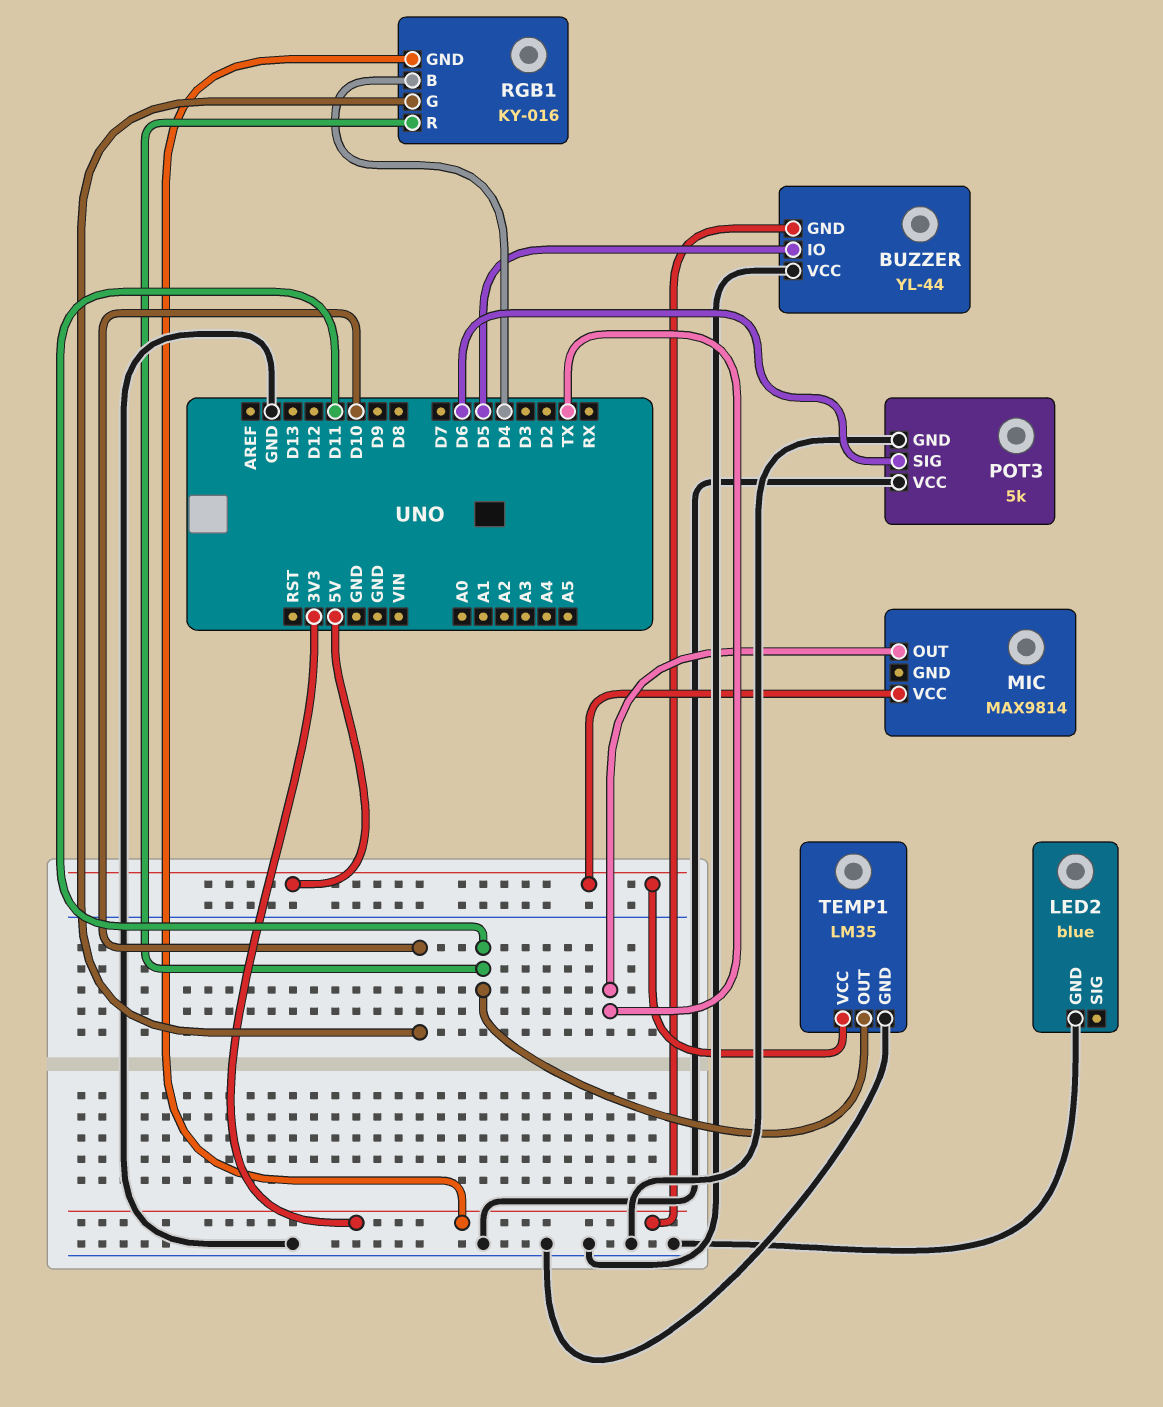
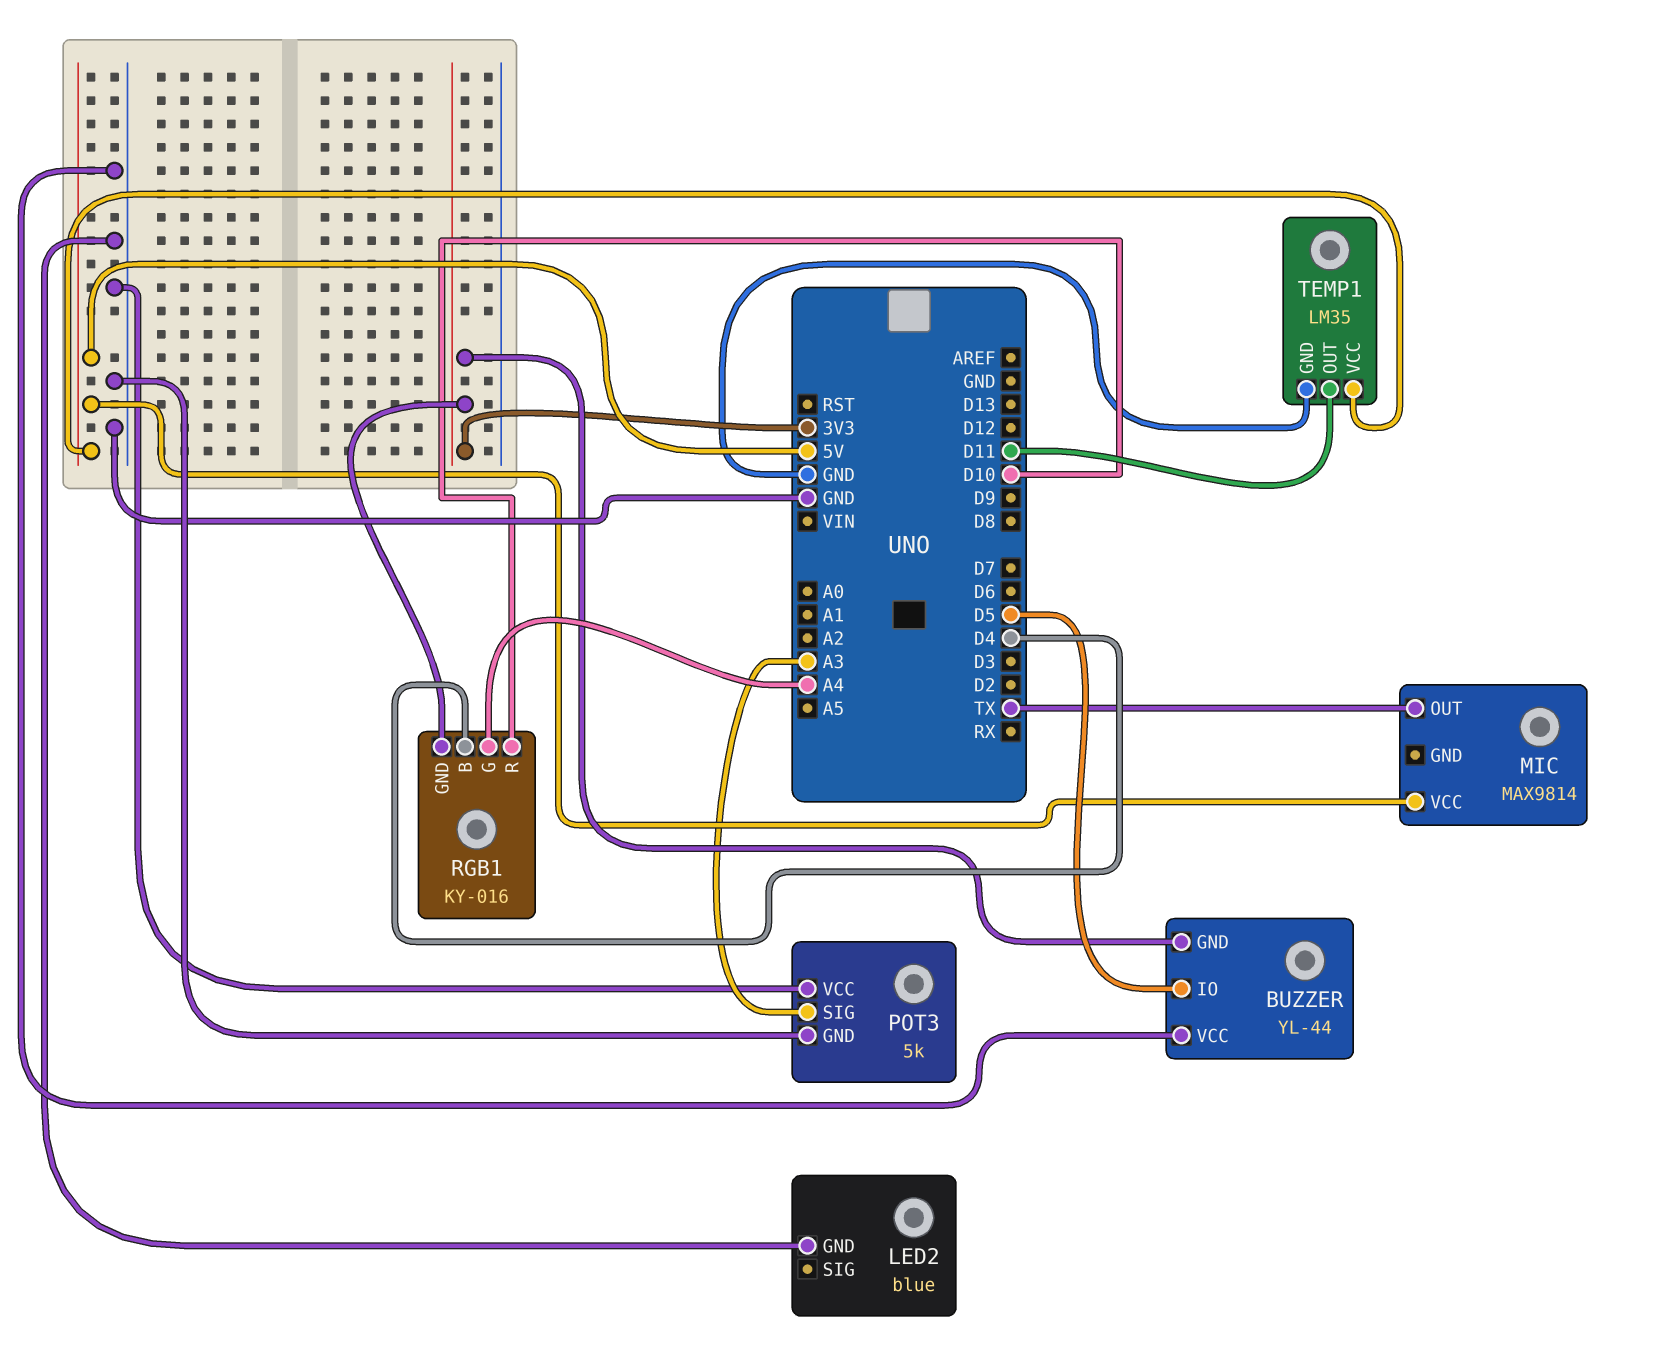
POT3 pin SIG: D6 -> A3
RGB1 pin G: D10 -> A4
RGB1 pin R: D11 -> D10

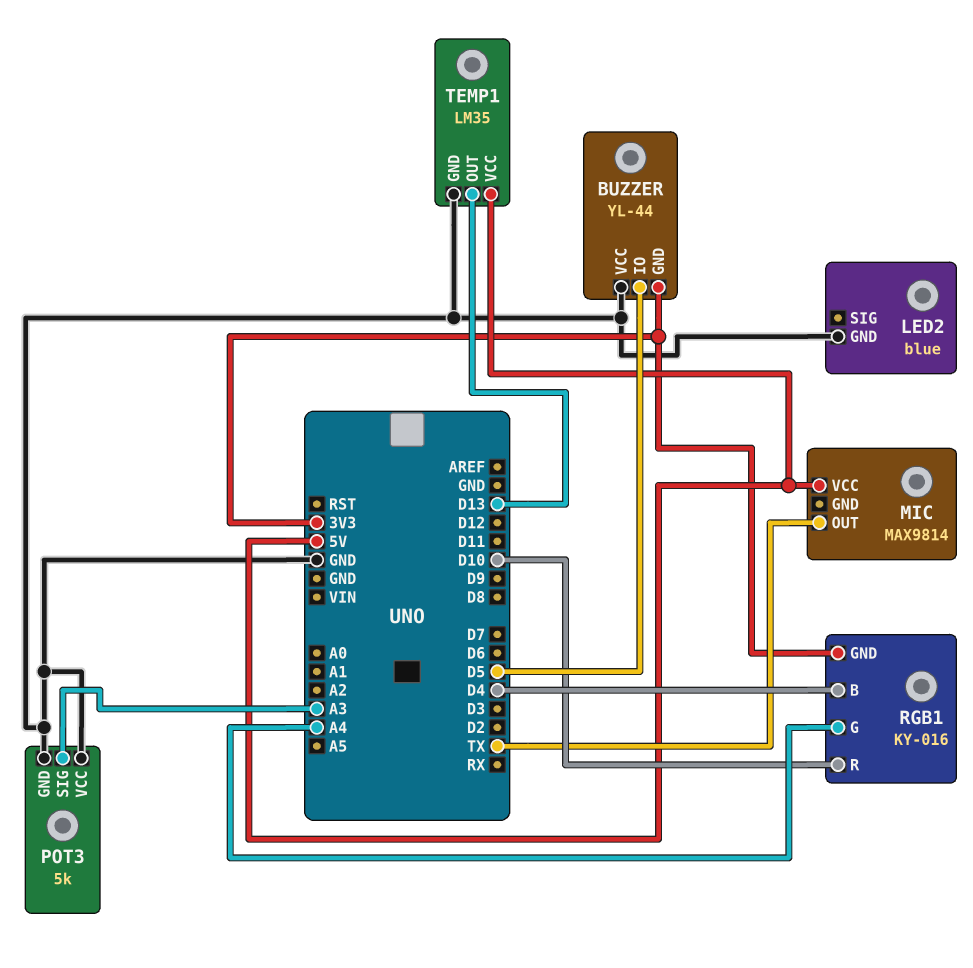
TEMP1 pin OUT: D11 -> D13

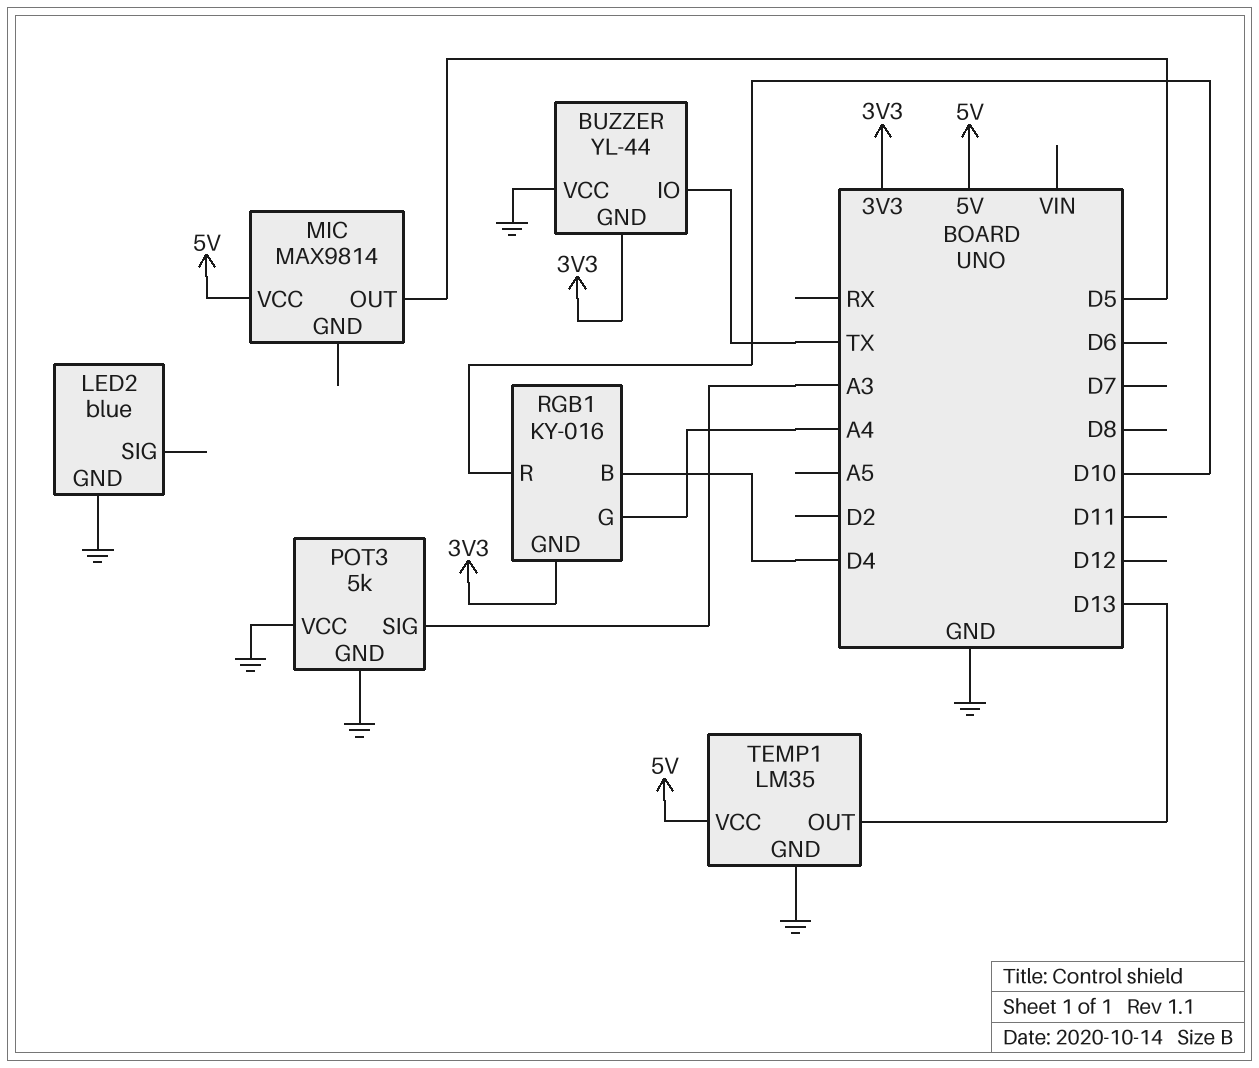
BUZZER pin IO: D5 -> TX
MIC pin OUT: TX -> D5

